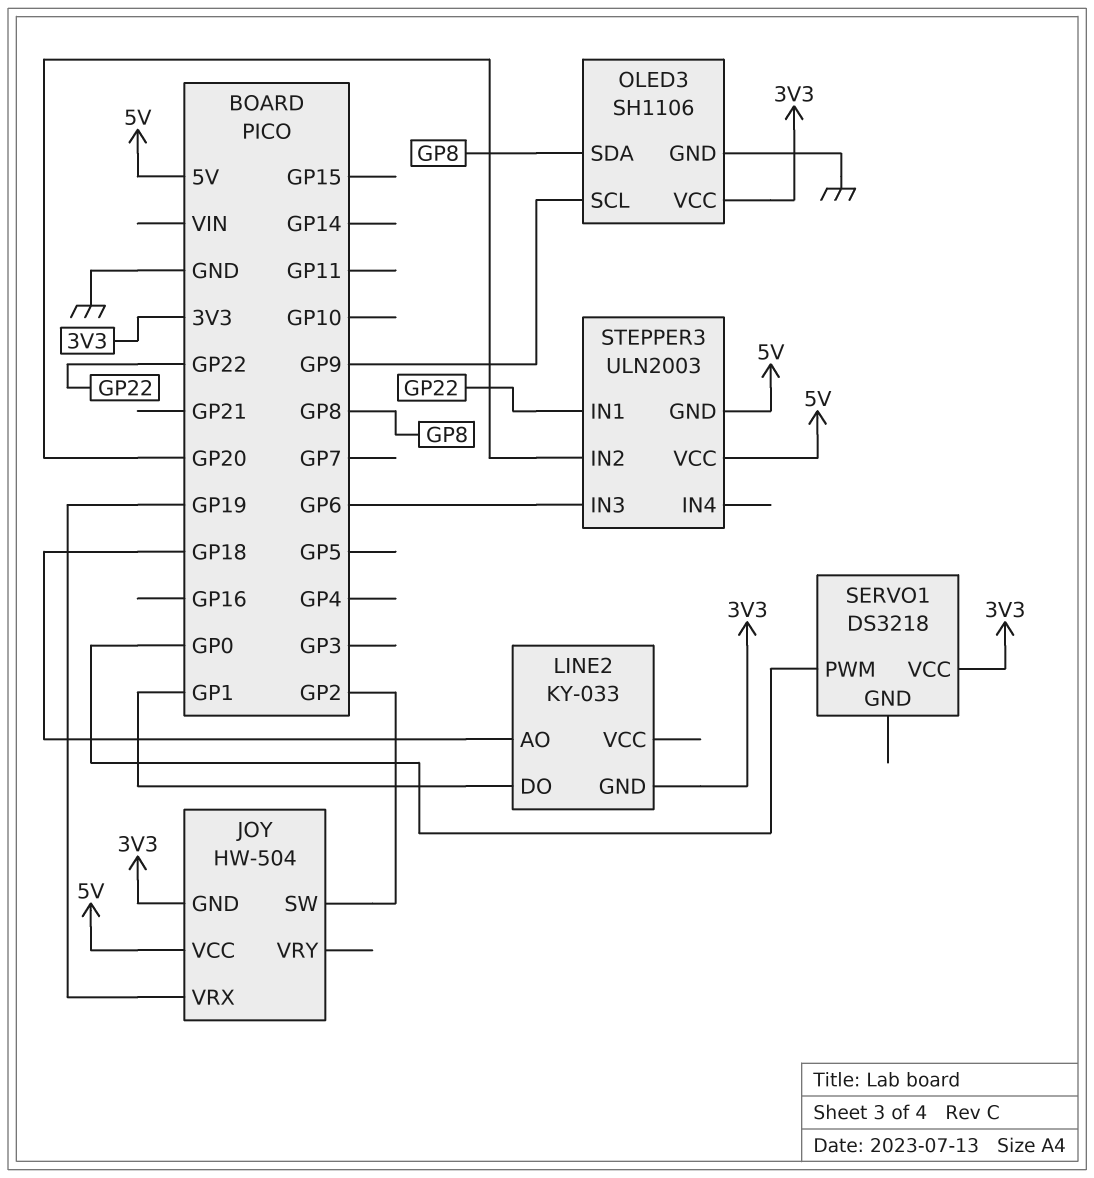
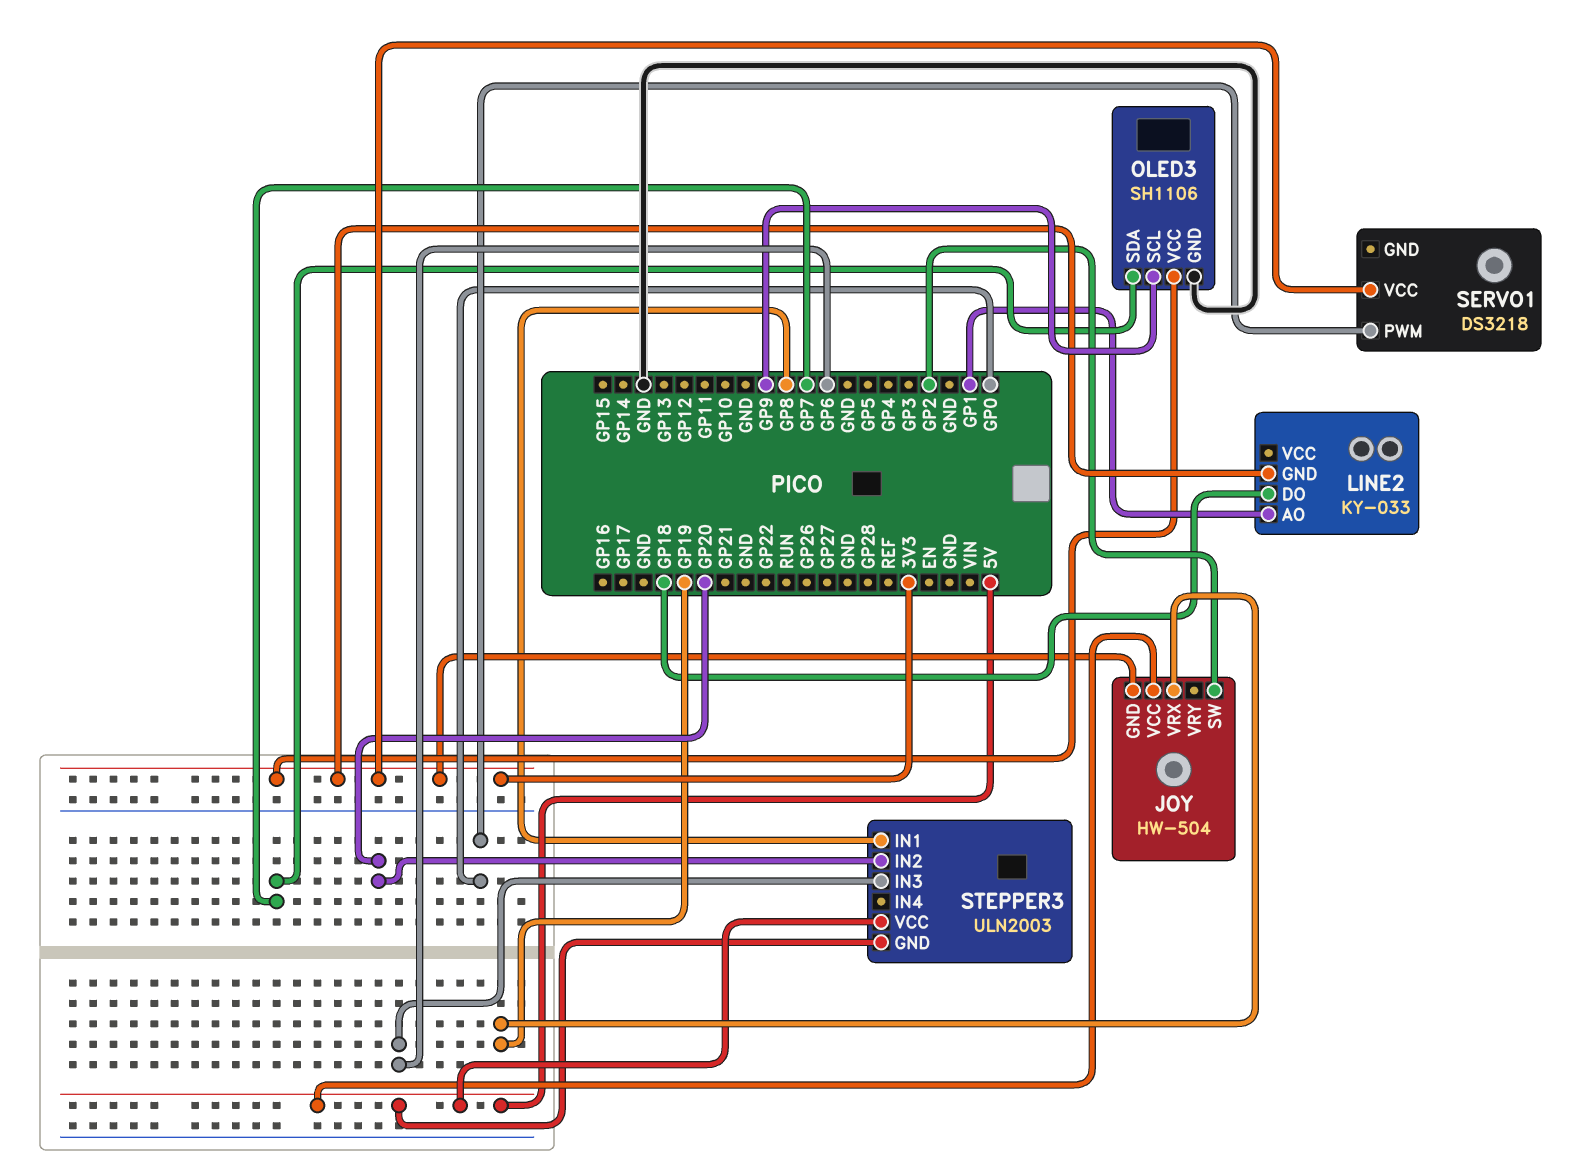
LINE2 pin AO: GP18 -> GP1
LINE2 pin DO: GP1 -> GP18
OLED3 pin SDA: GP8 -> GP7
STEPPER3 pin IN1: GP22 -> GP8

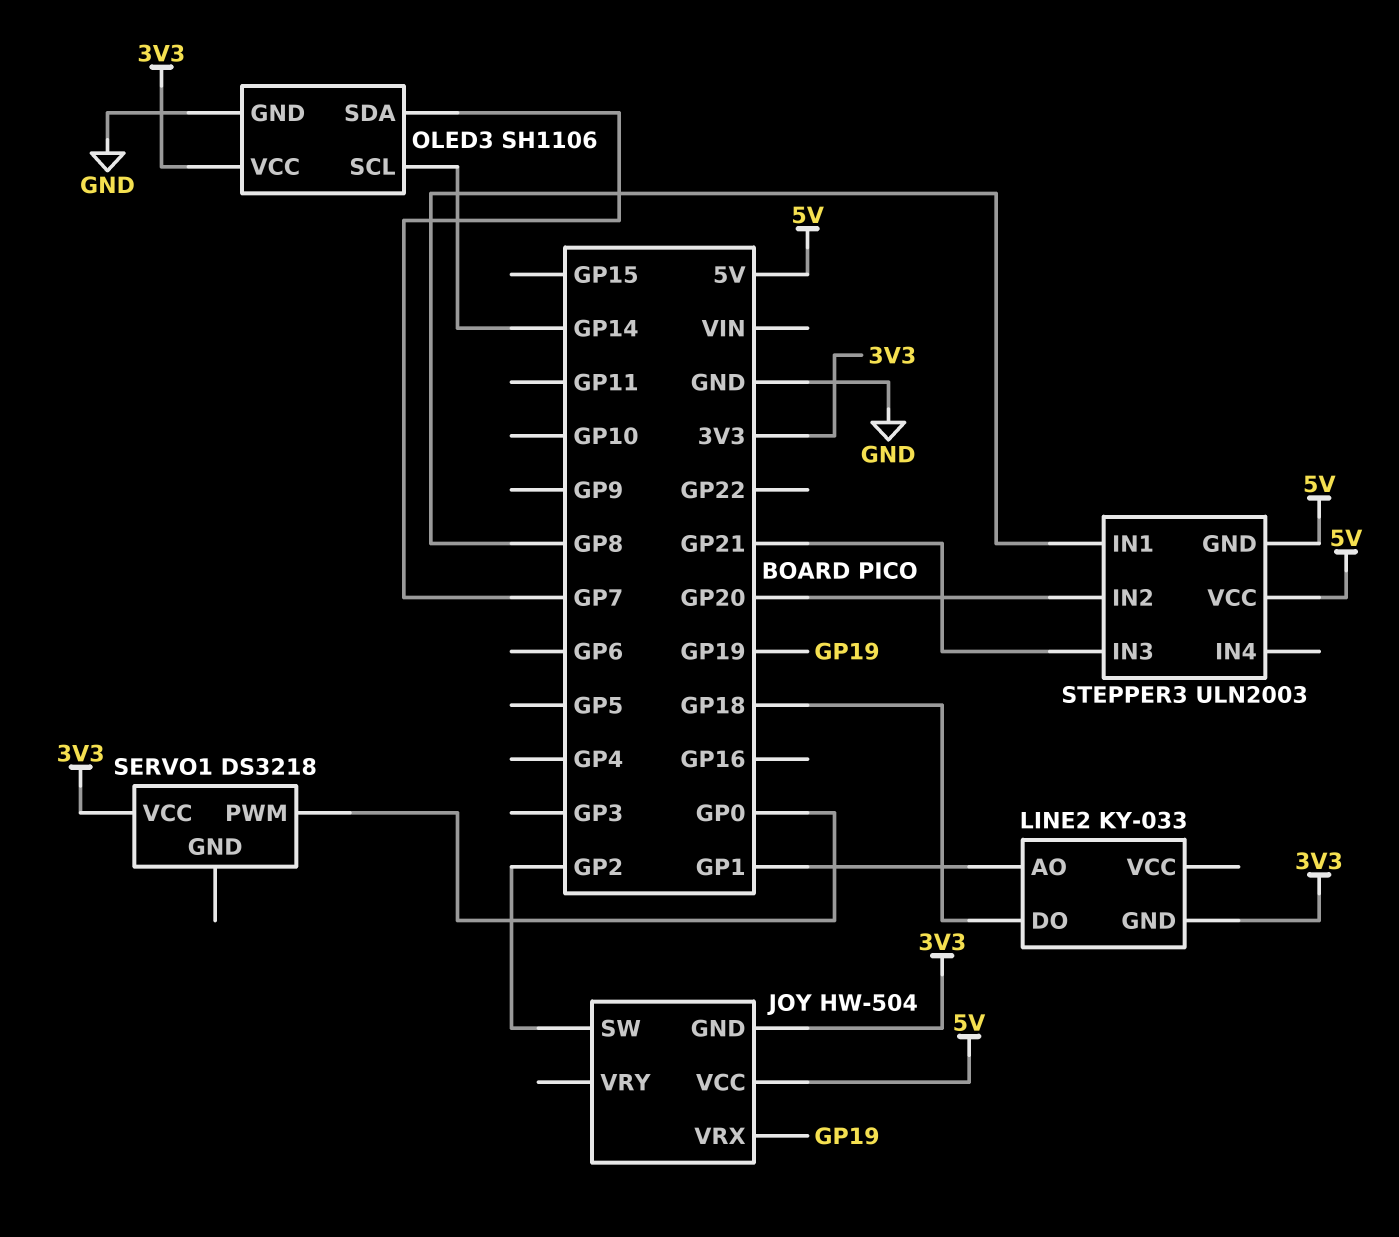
OLED3 pin SCL: GP9 -> GP14
STEPPER3 pin IN3: GP6 -> GP21

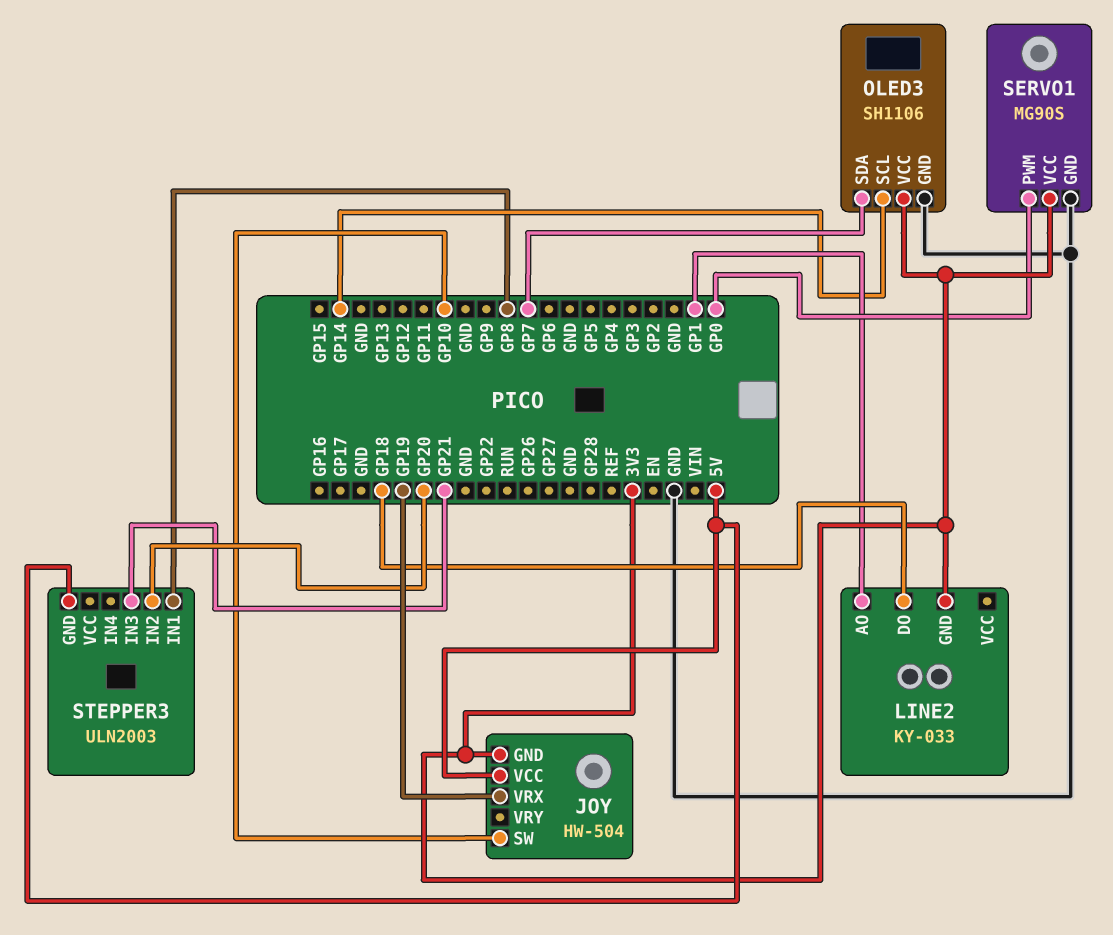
JOY pin SW: GP2 -> GP10
SERVO1: DS3218 -> MG90S
SERVO1 pin GND: none -> GND
STEPPER3 pin VCC: 5V -> none

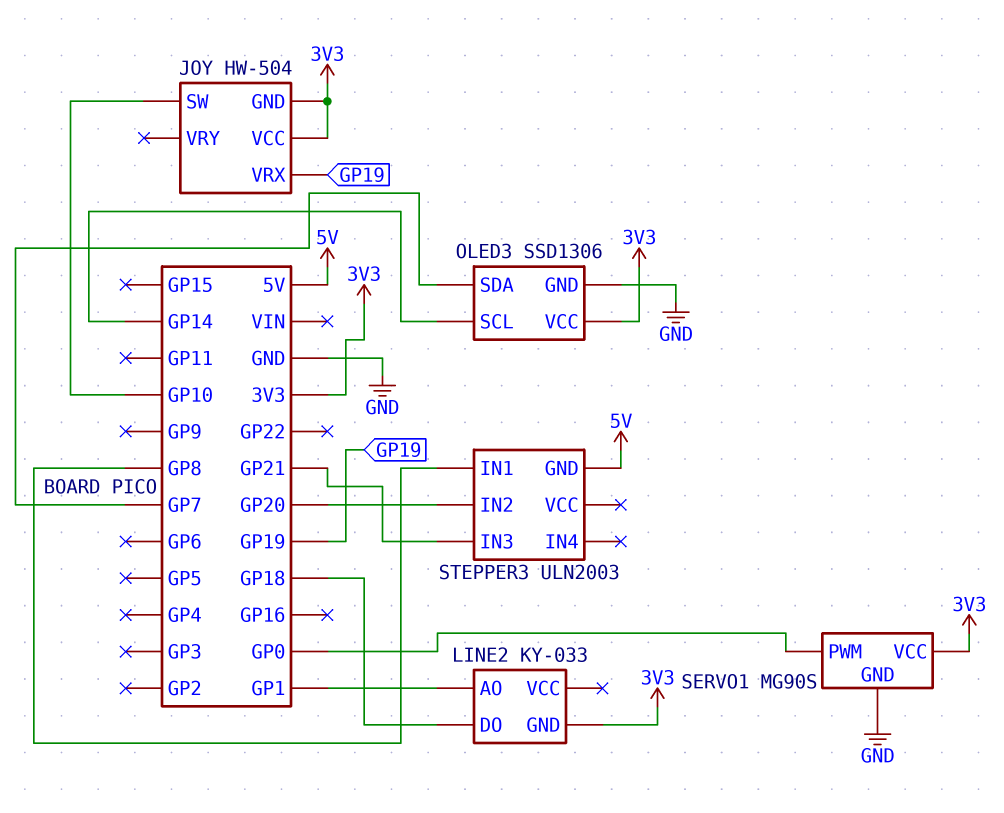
JOY pin VCC: 5V -> 3V3
OLED3: SH1106 -> SSD1306

